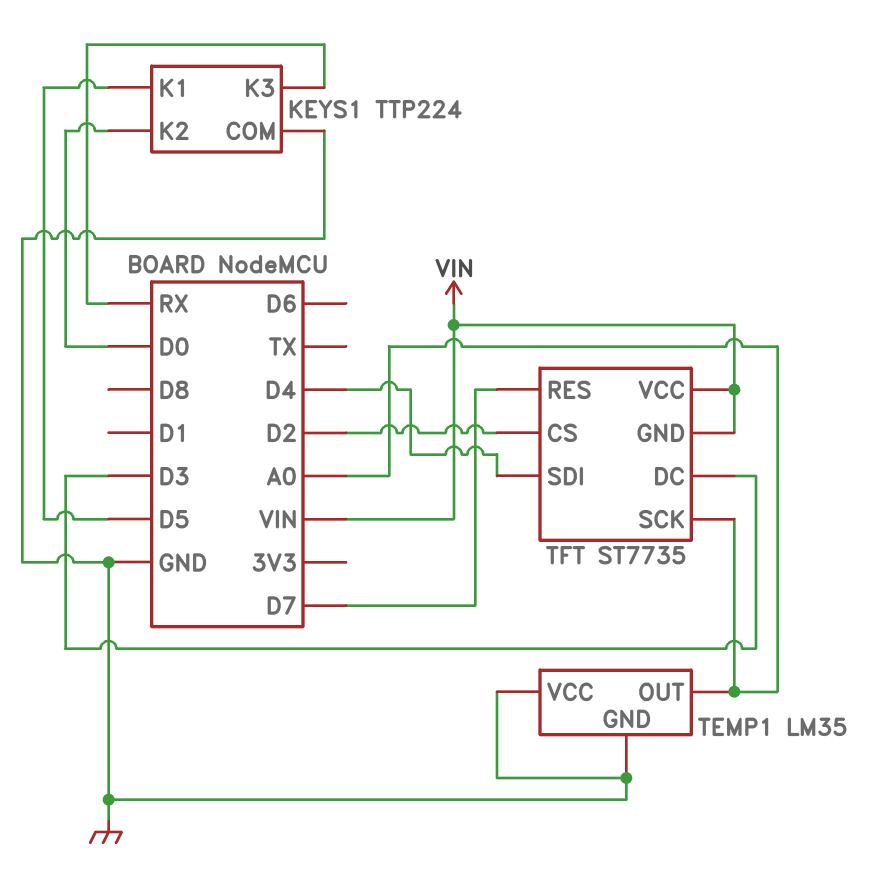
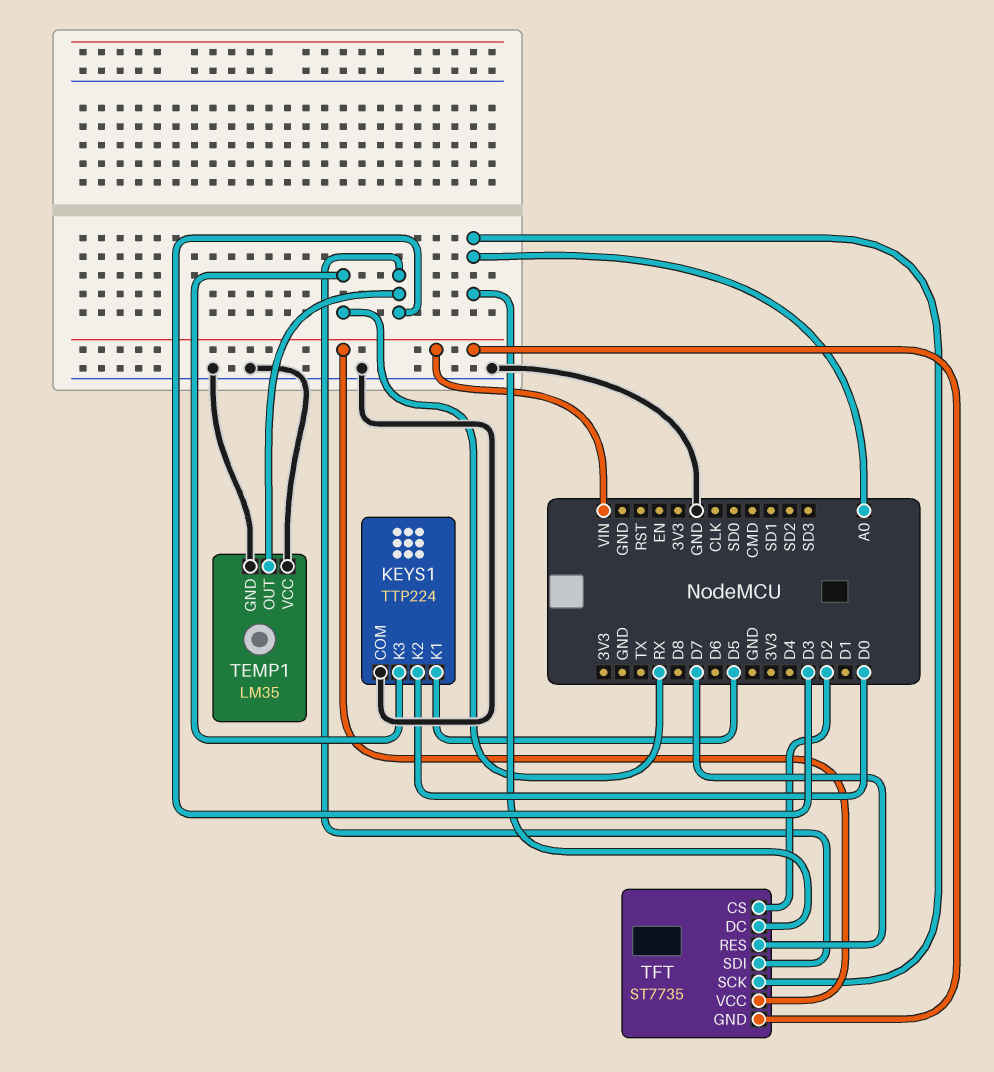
TEMP1 pin OUT: A0 -> D3
TFT pin DC: D3 -> A0
TFT pin SDI: D4 -> D3

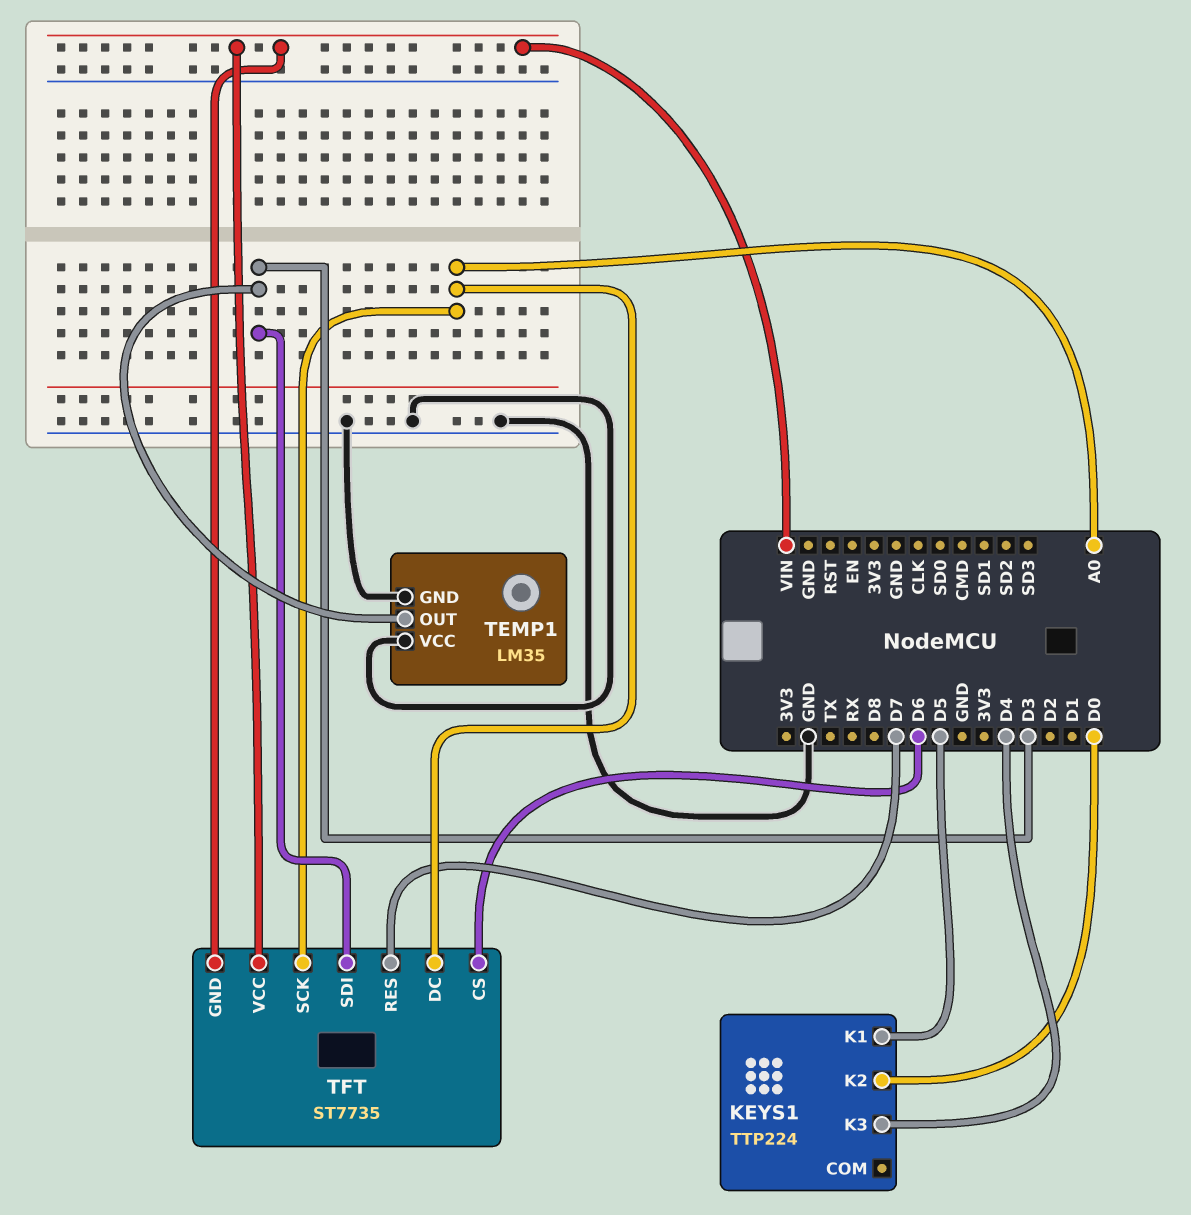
KEYS1 pin COM: GND -> none
KEYS1 pin K3: RX -> D4
TFT pin CS: D2 -> D6

